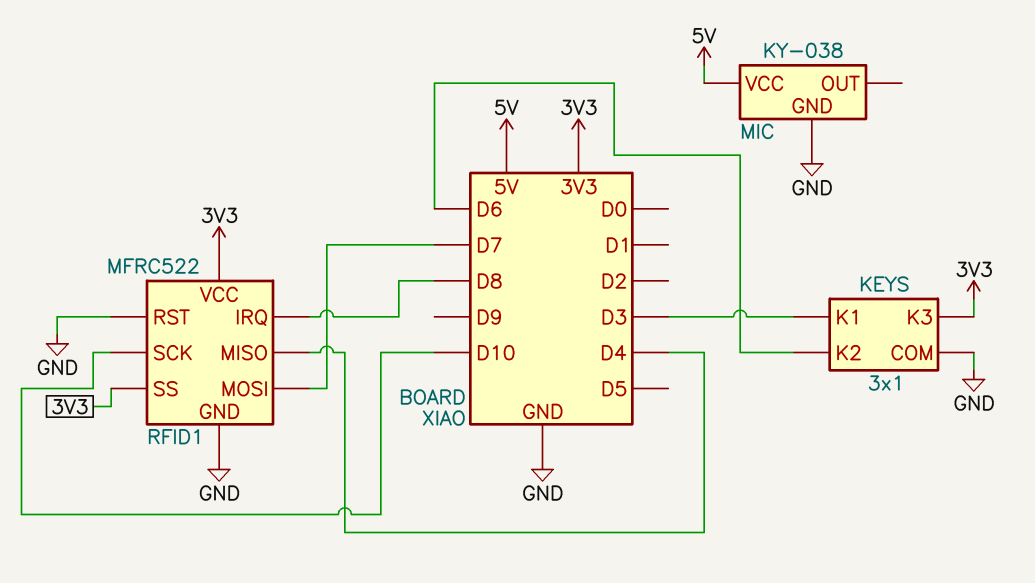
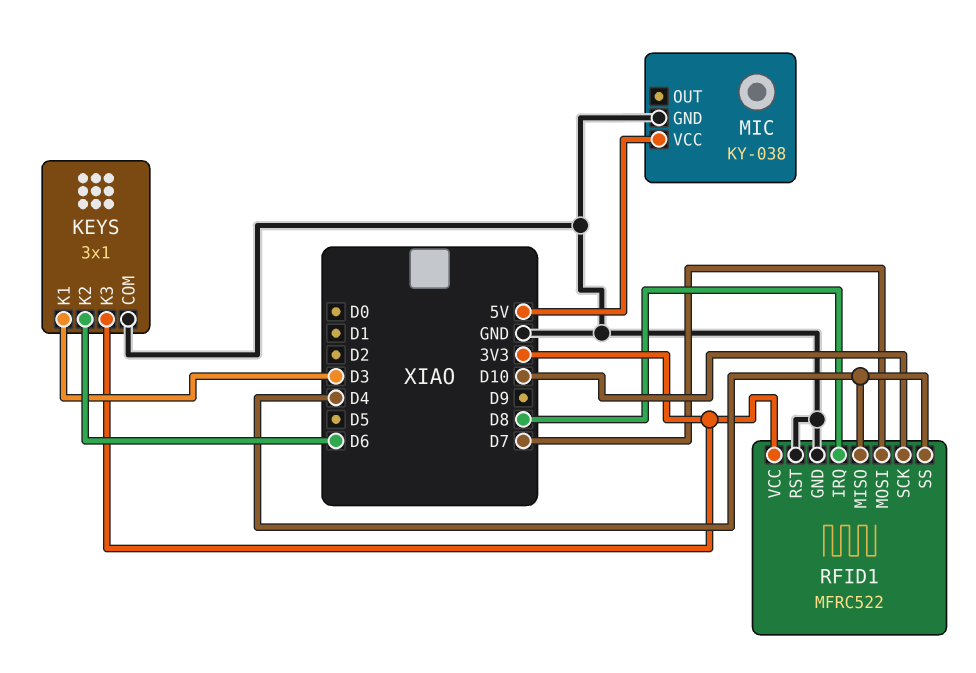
RFID1 pin SS: 3V3 -> D4

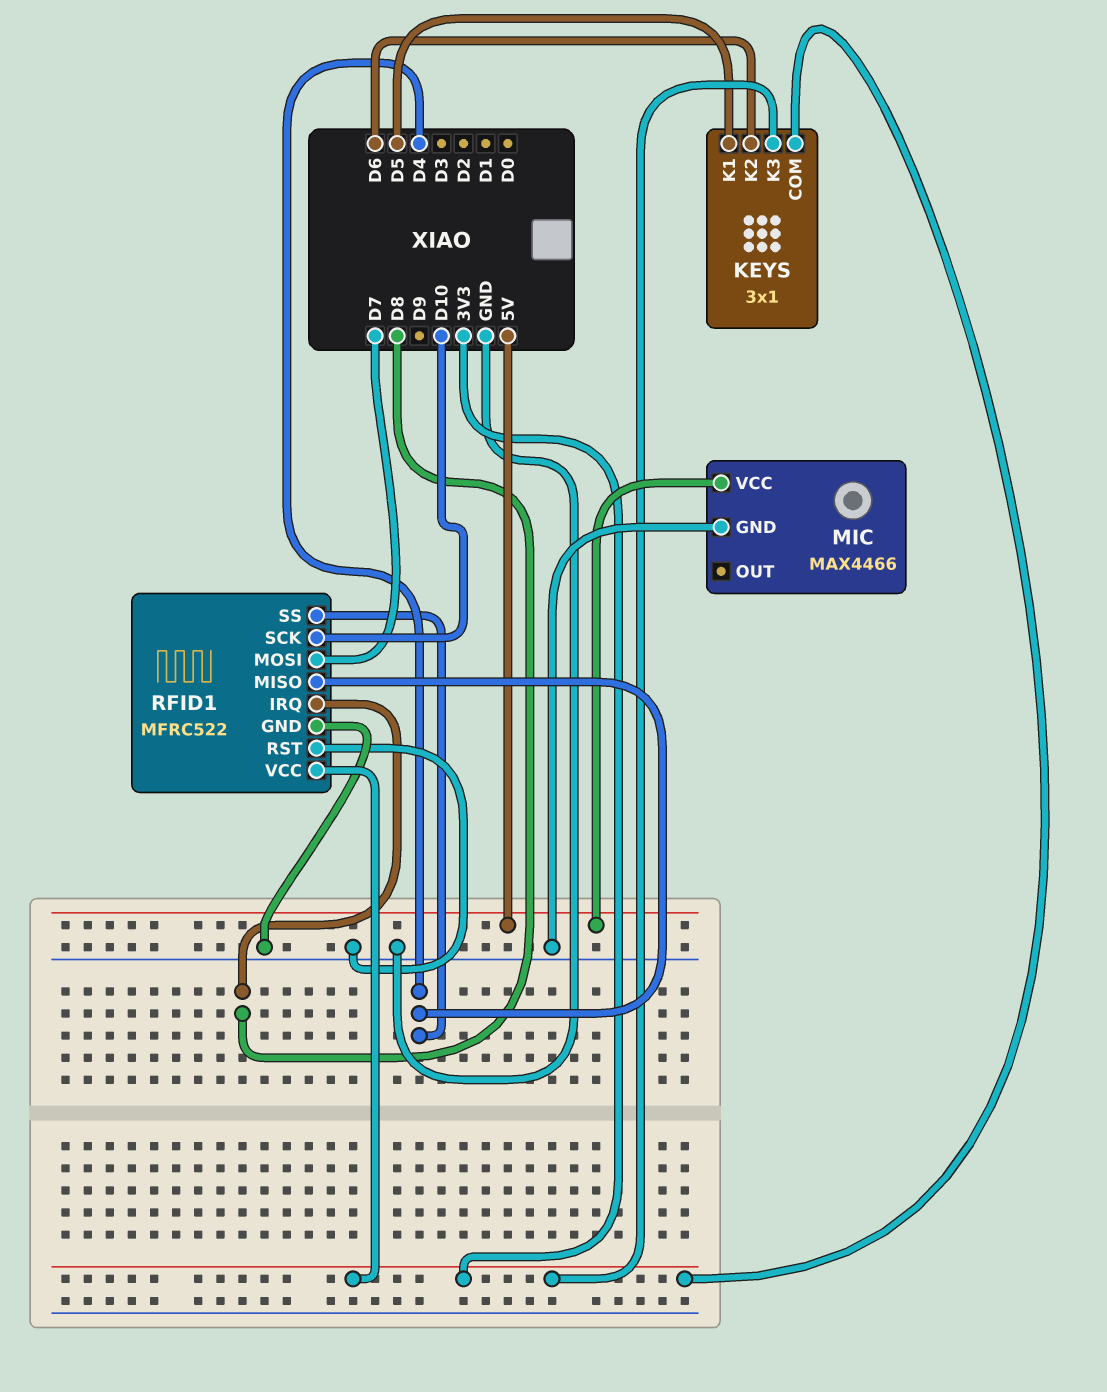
KEYS pin COM: GND -> 3V3
KEYS pin K1: D3 -> D5
MIC: KY-038 -> MAX4466

